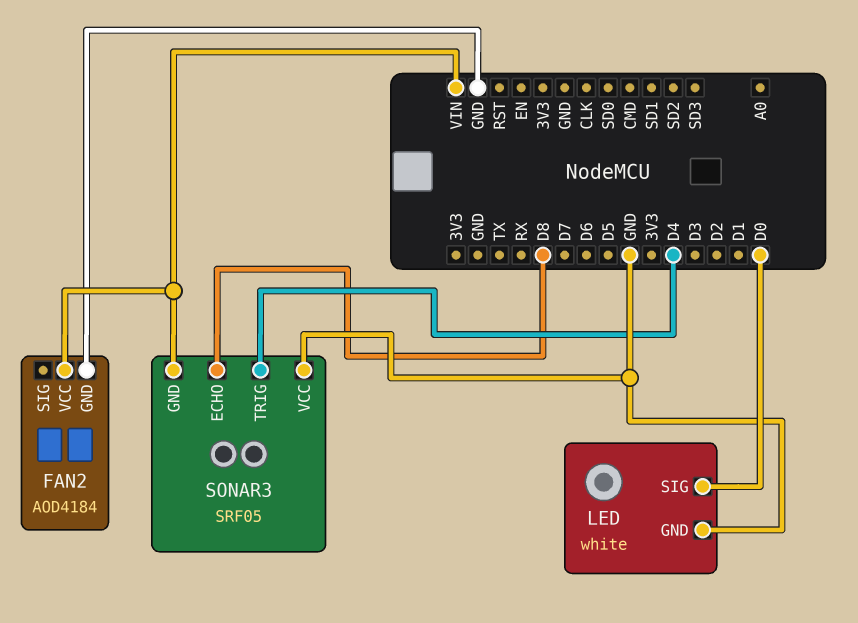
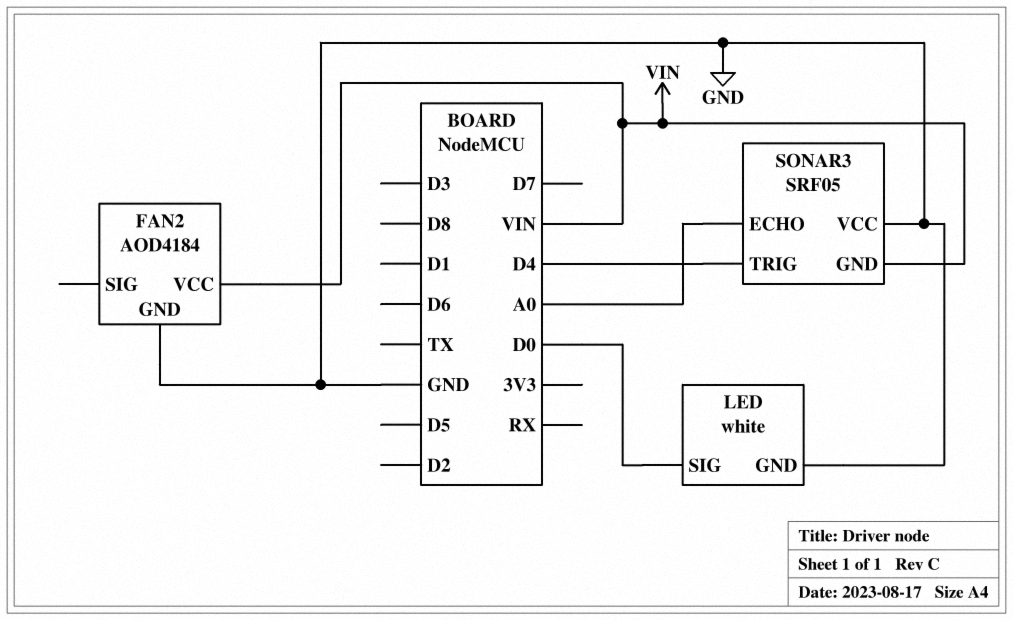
SONAR3 pin ECHO: D8 -> A0

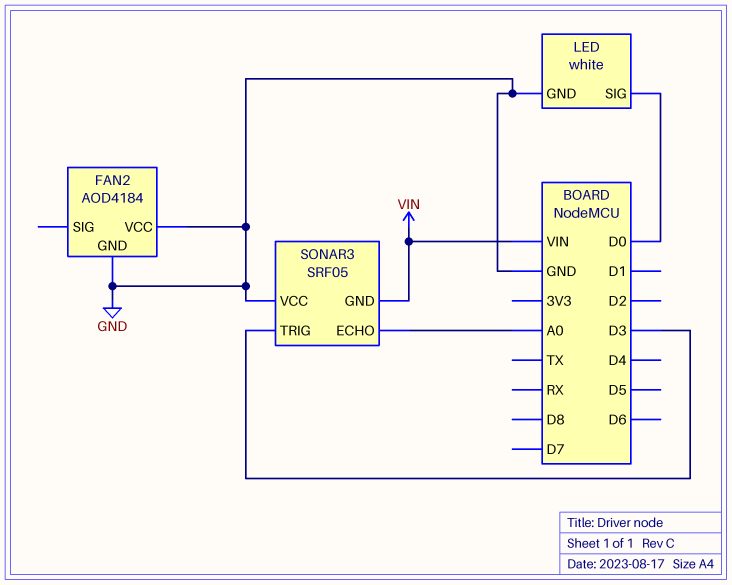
FAN2 pin VCC: VIN -> GND
SONAR3 pin TRIG: D4 -> D3

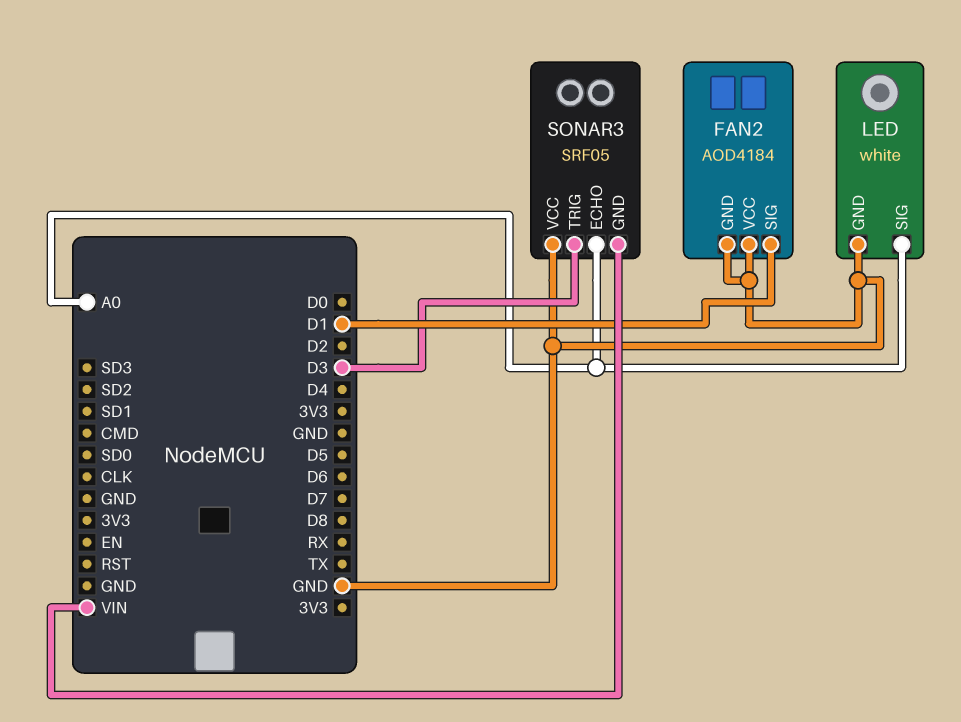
FAN2 pin SIG: none -> D1
LED pin SIG: D0 -> A0

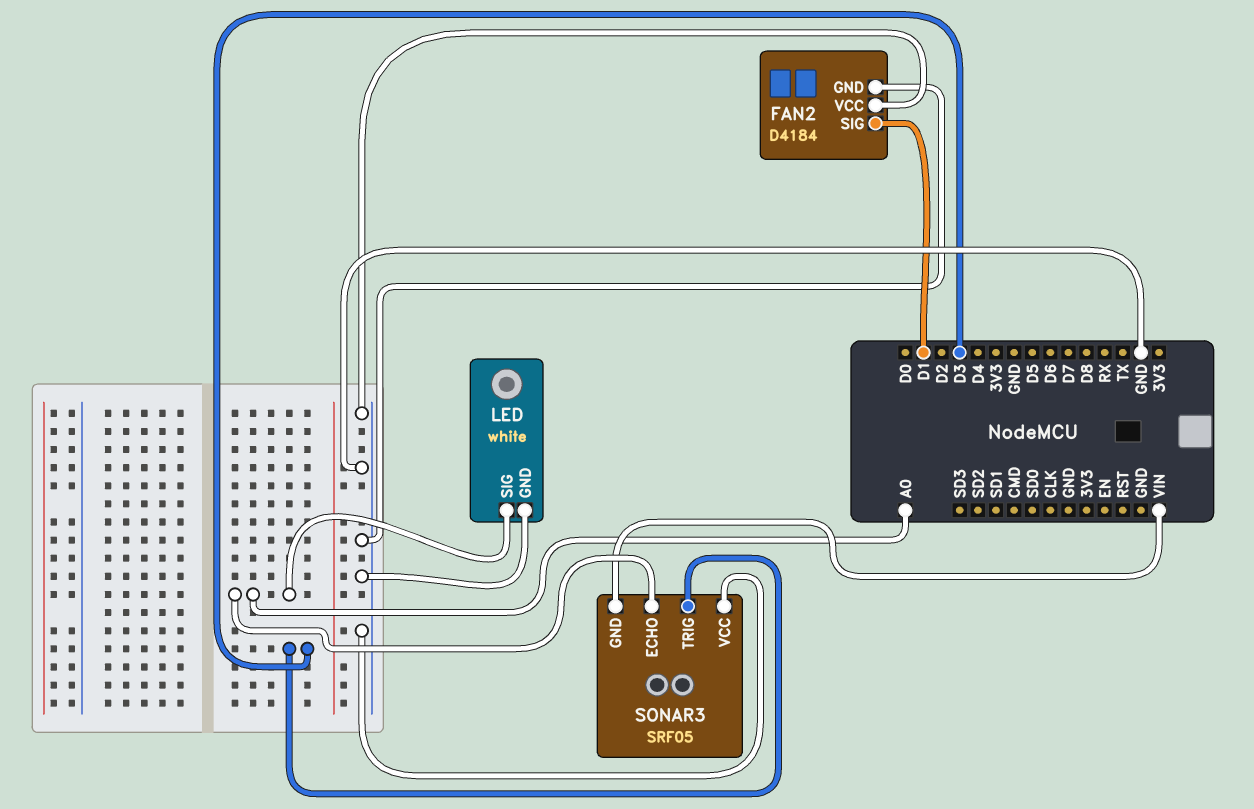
FAN2: AOD4184 -> D4184

